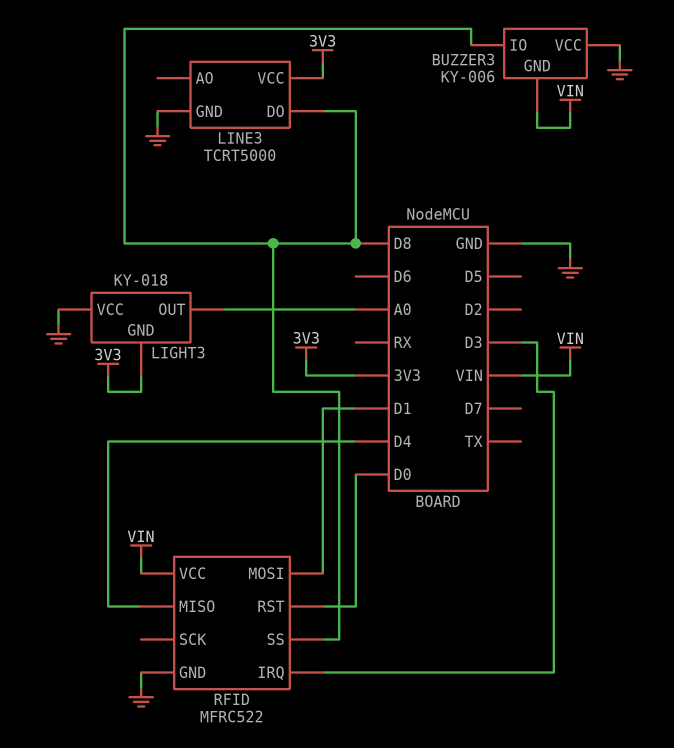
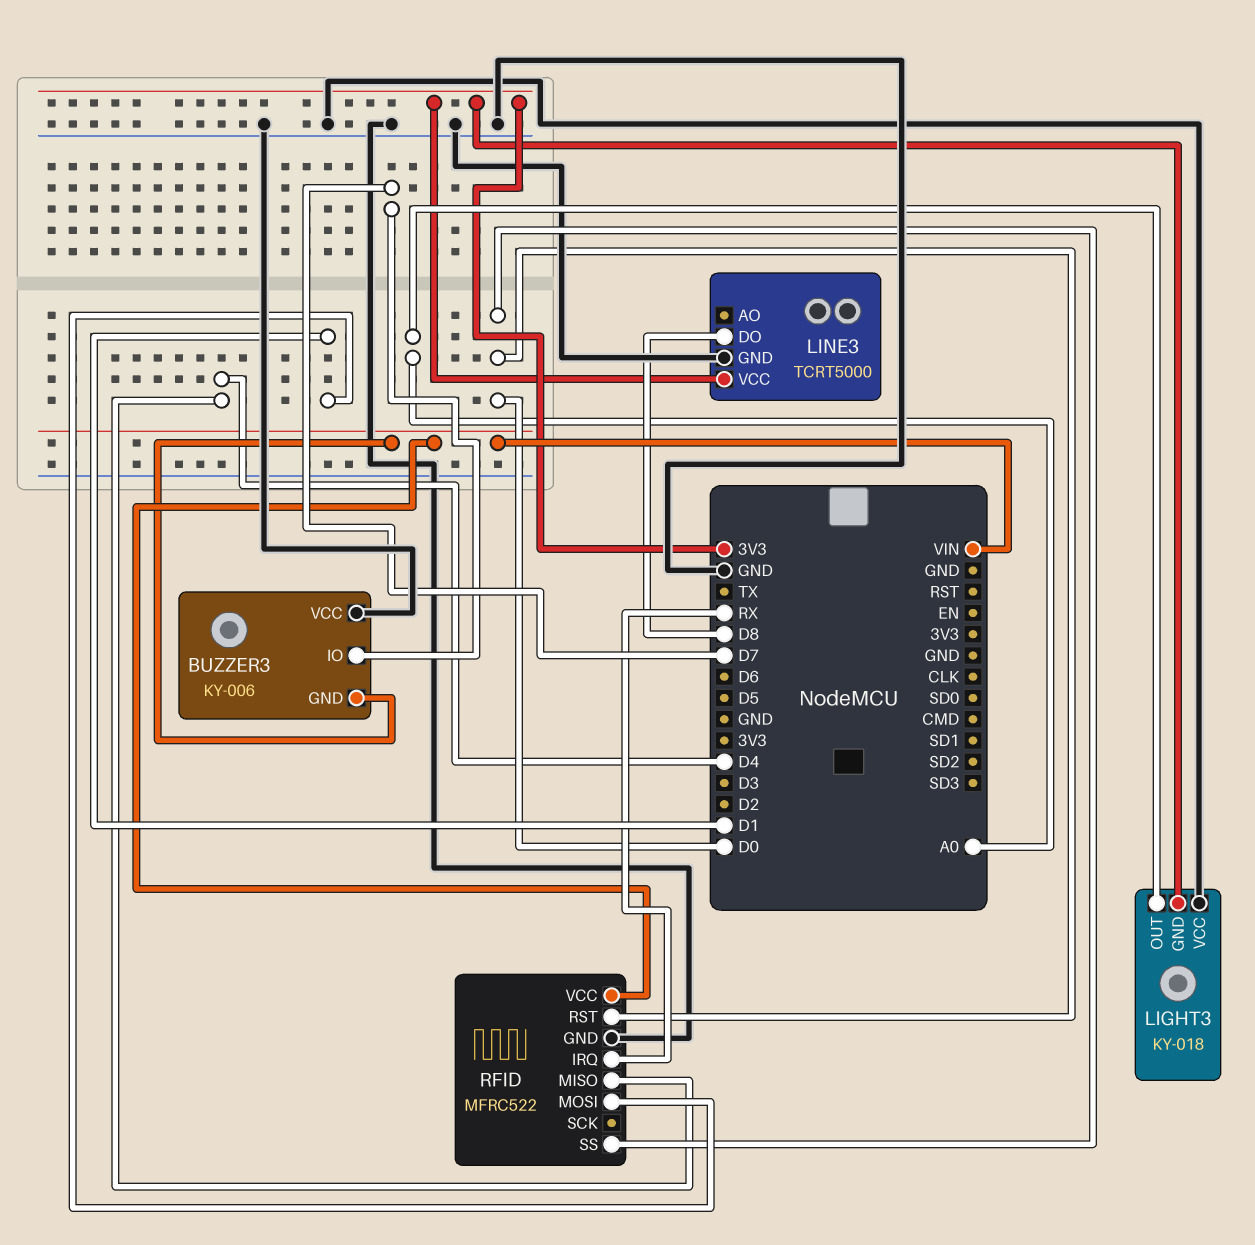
BUZZER3 pin IO: D8 -> D7
RFID pin IRQ: D3 -> RX
RFID pin SS: D8 -> D0

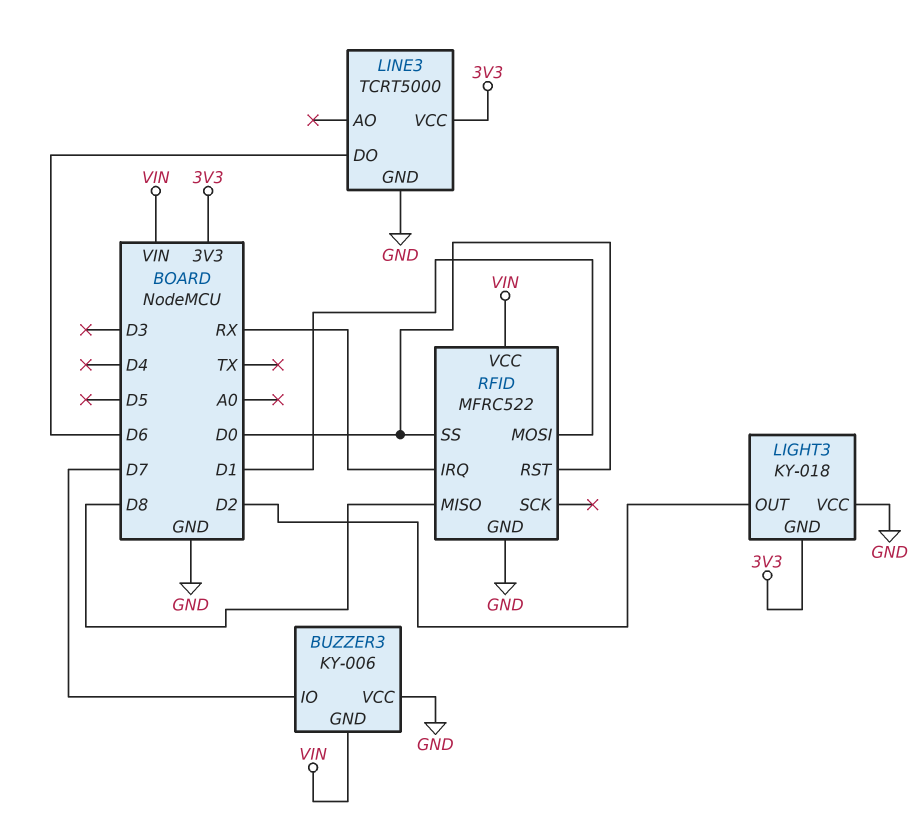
LIGHT3 pin OUT: A0 -> D2
LINE3 pin DO: D8 -> D6
RFID pin MISO: D4 -> D8

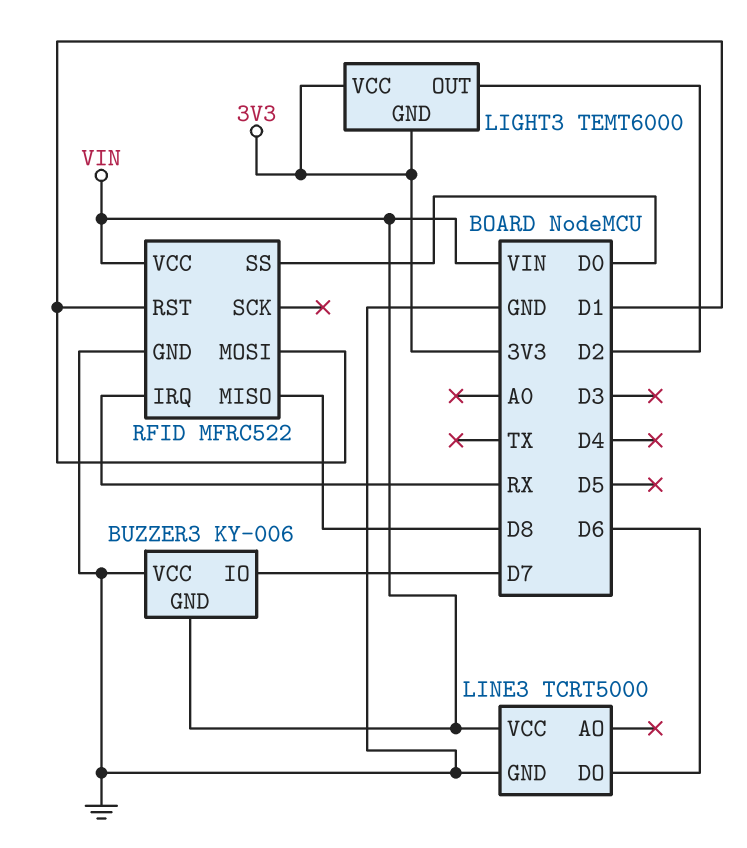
LIGHT3: KY-018 -> TEMT6000
LIGHT3 pin VCC: GND -> 3V3
LINE3 pin VCC: 3V3 -> VIN
RFID pin RST: D0 -> D1

